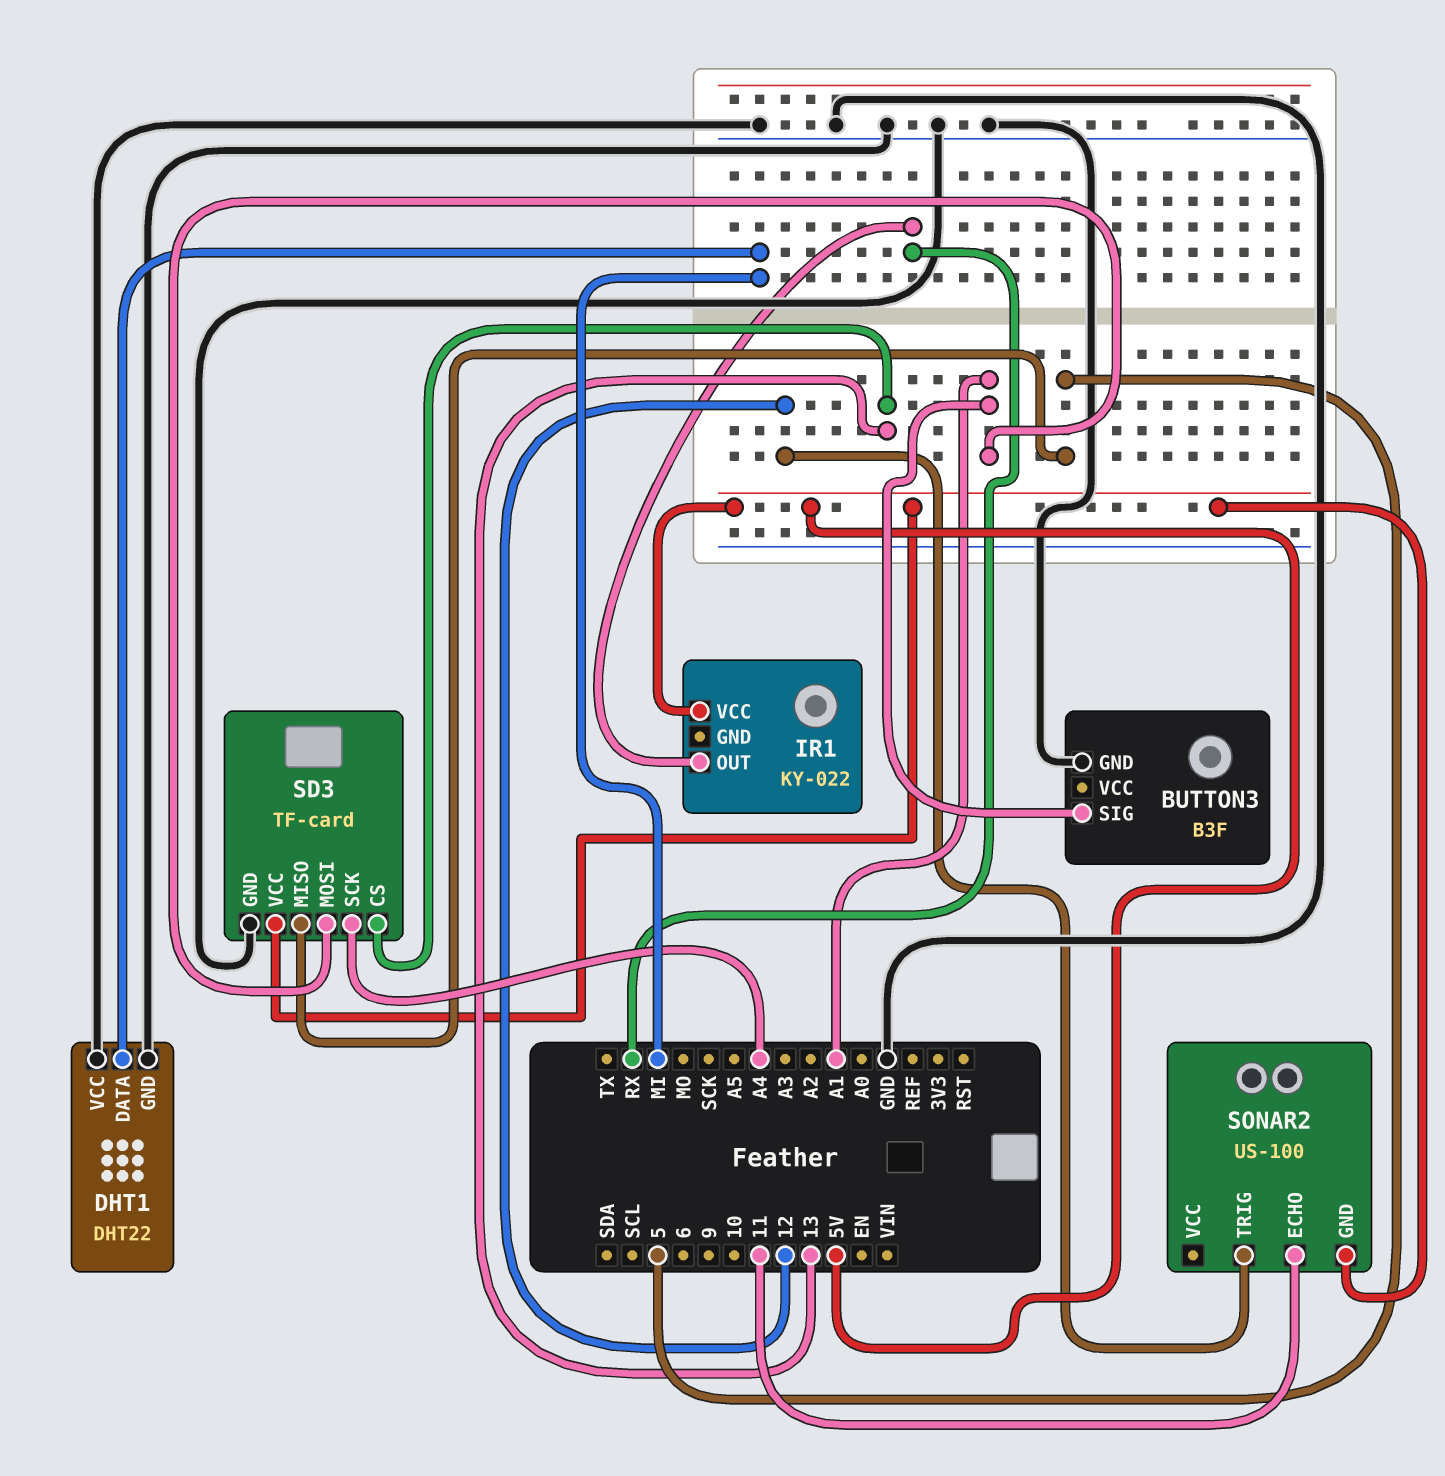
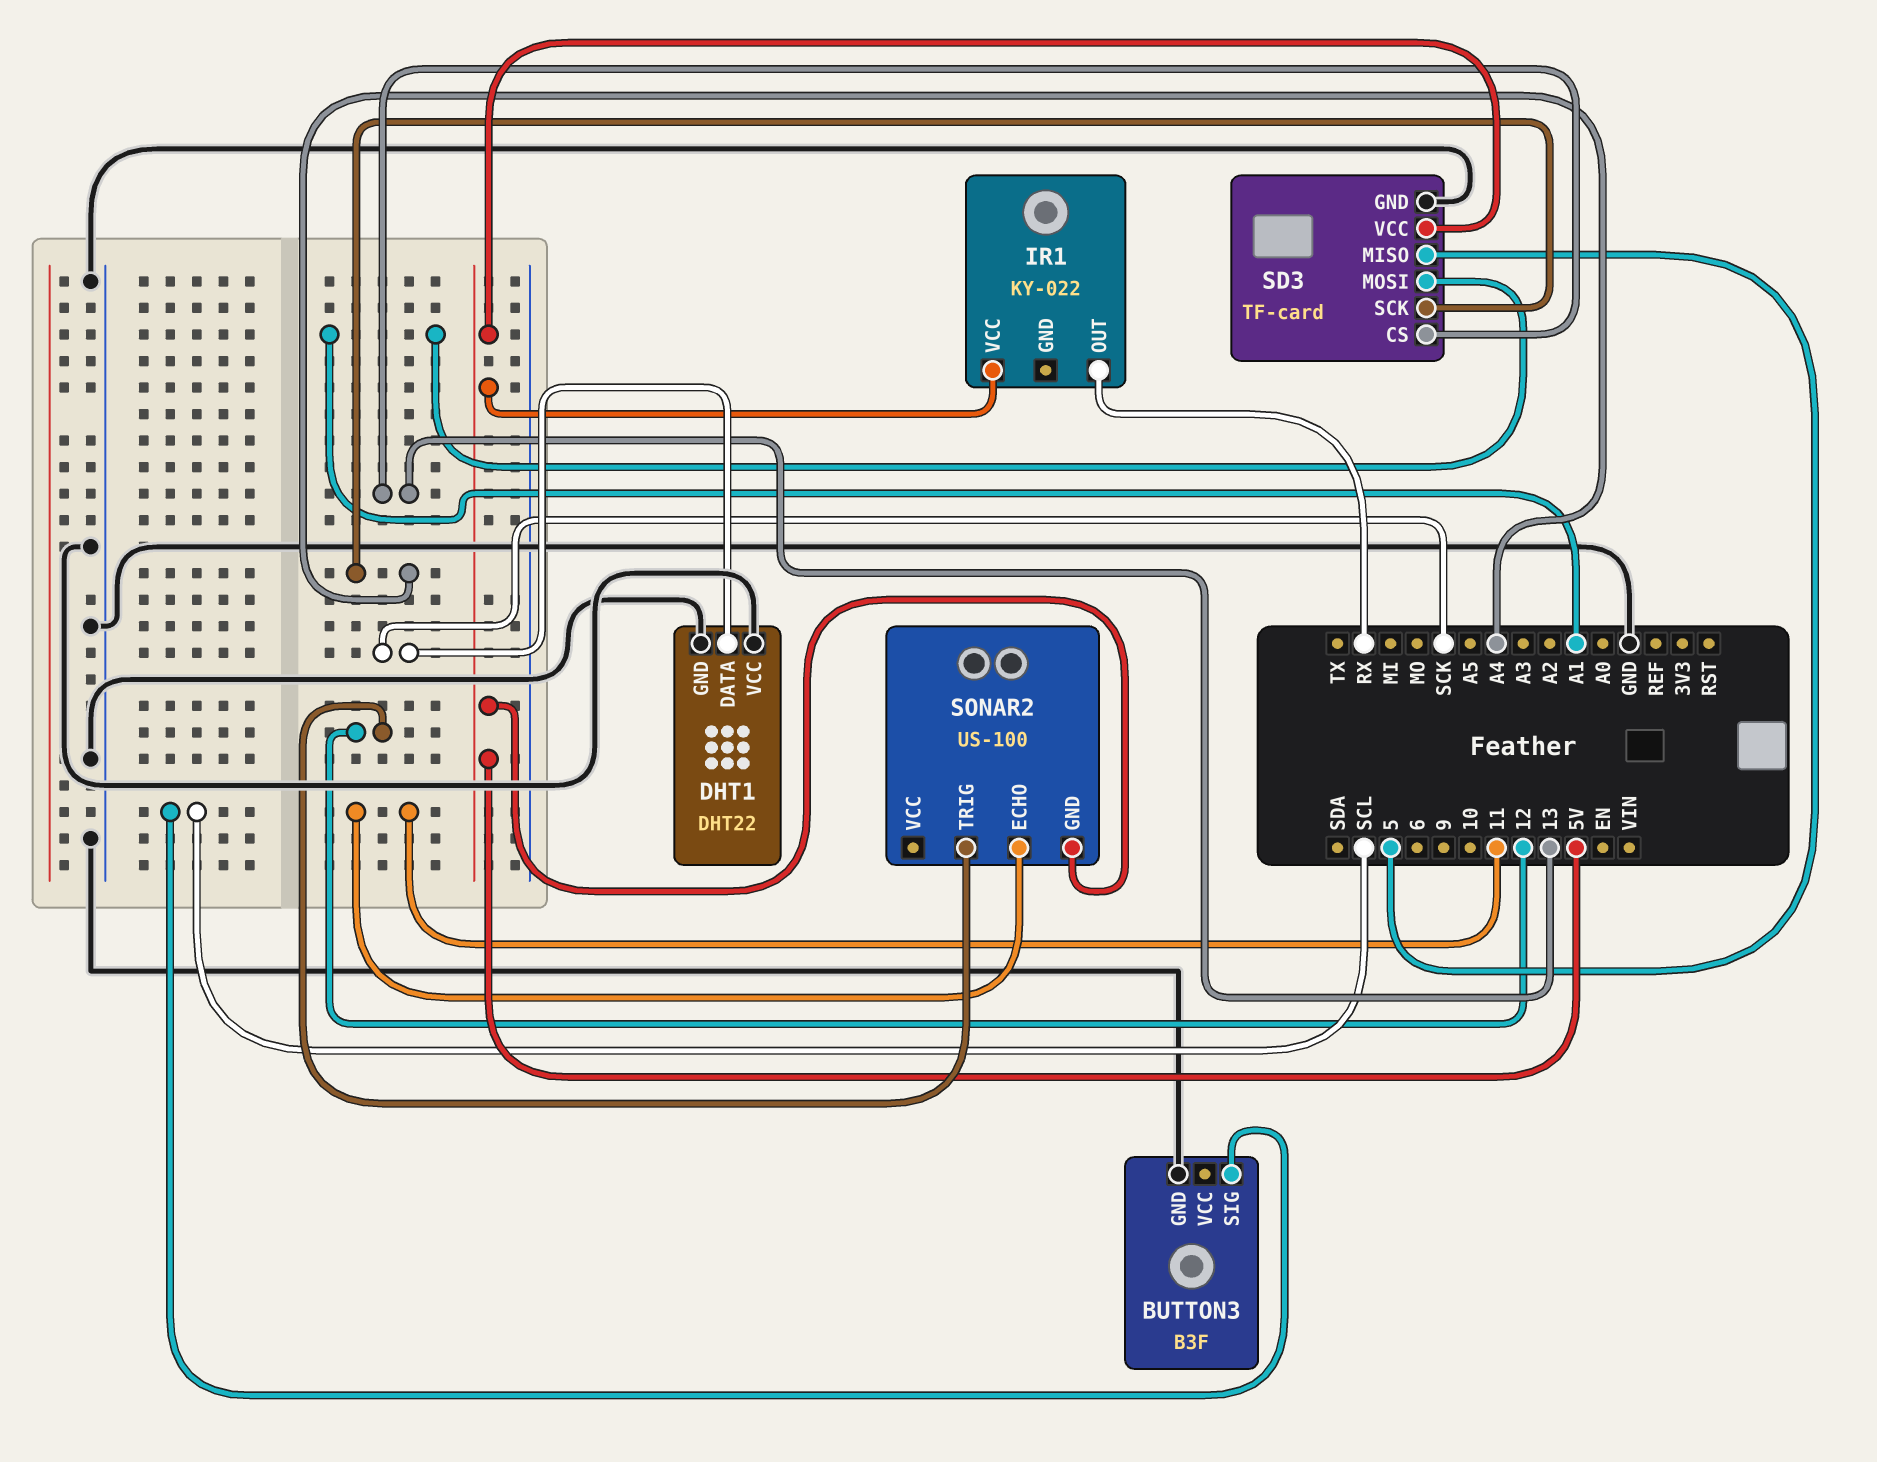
BUTTON3 pin SIG: A1 -> SCL
DHT1 pin DATA: MI -> SCK

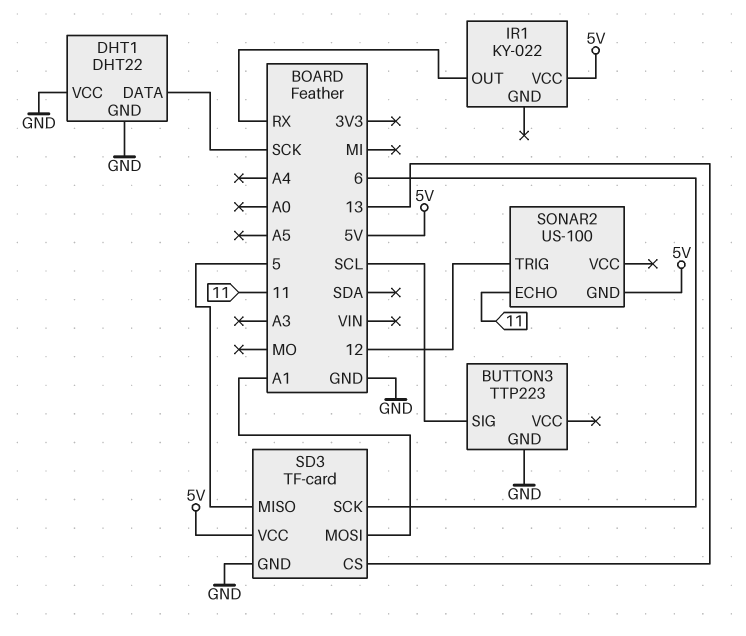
BUTTON3: B3F -> TTP223
SD3 pin SCK: A4 -> 6

